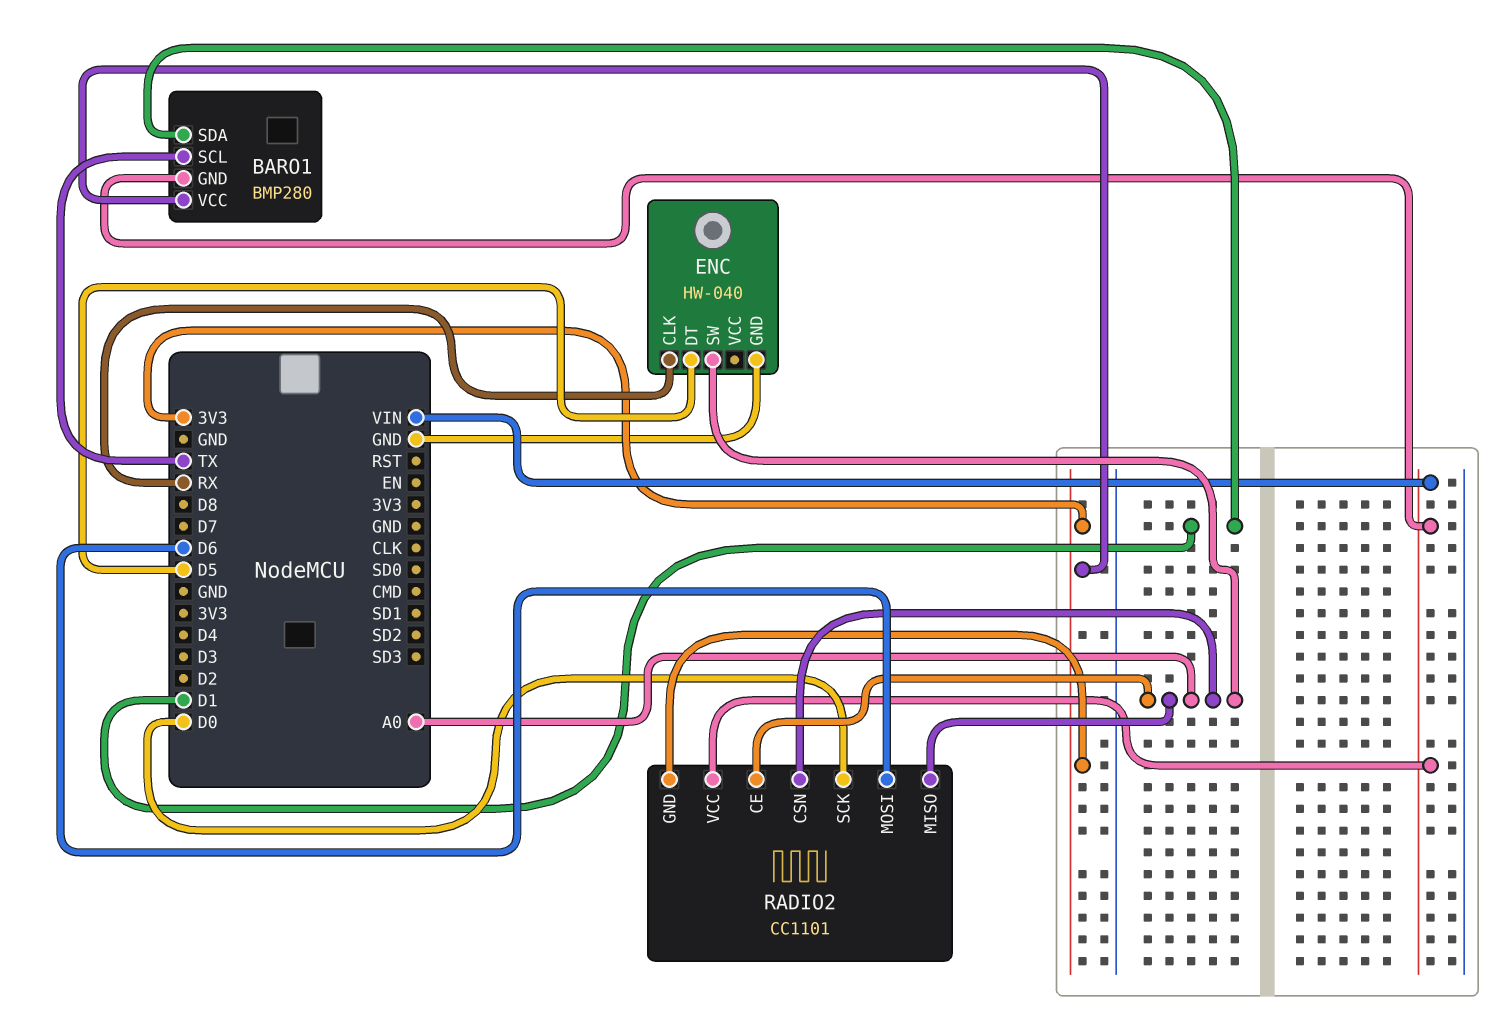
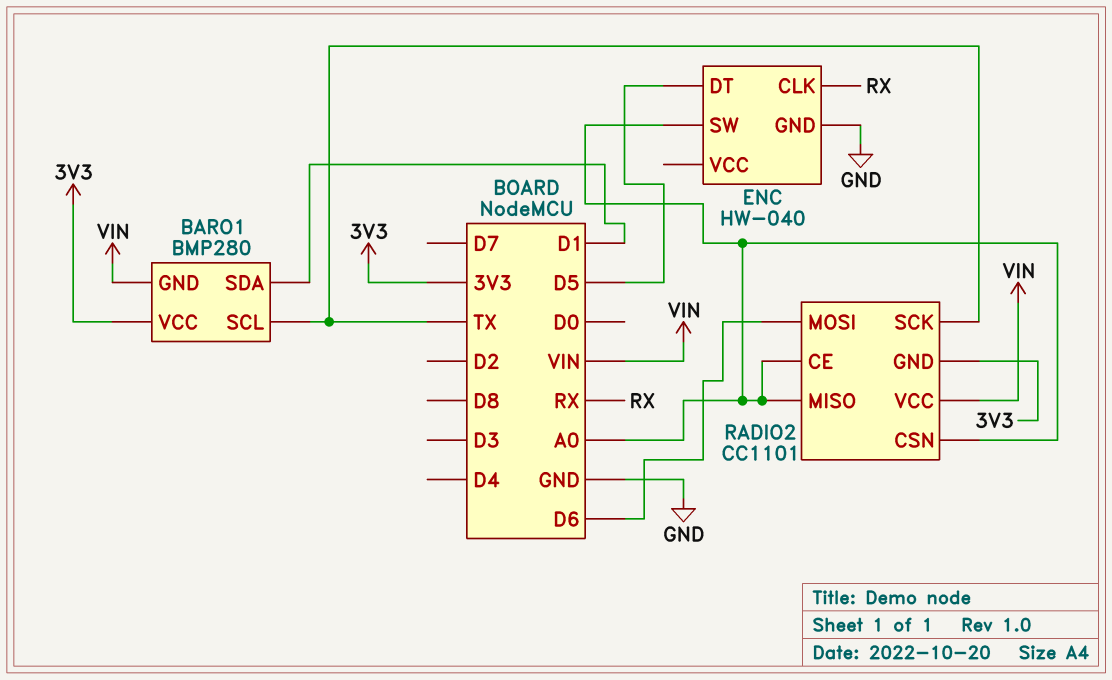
RADIO2 pin SCK: D0 -> TX

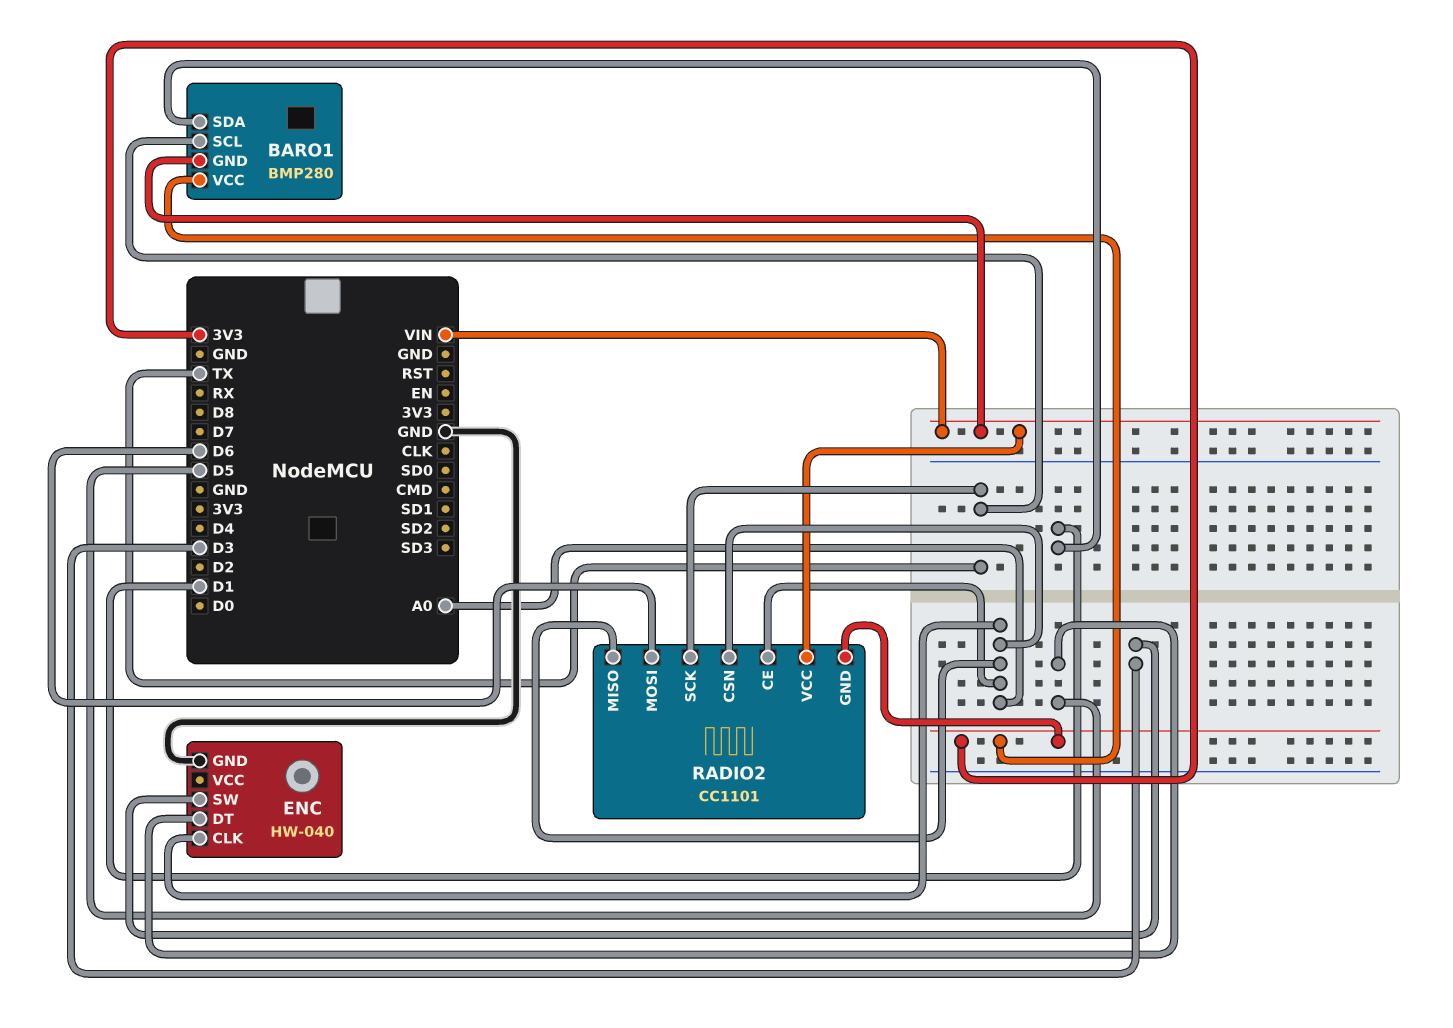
ENC pin CLK: RX -> A0
ENC pin SW: A0 -> D3

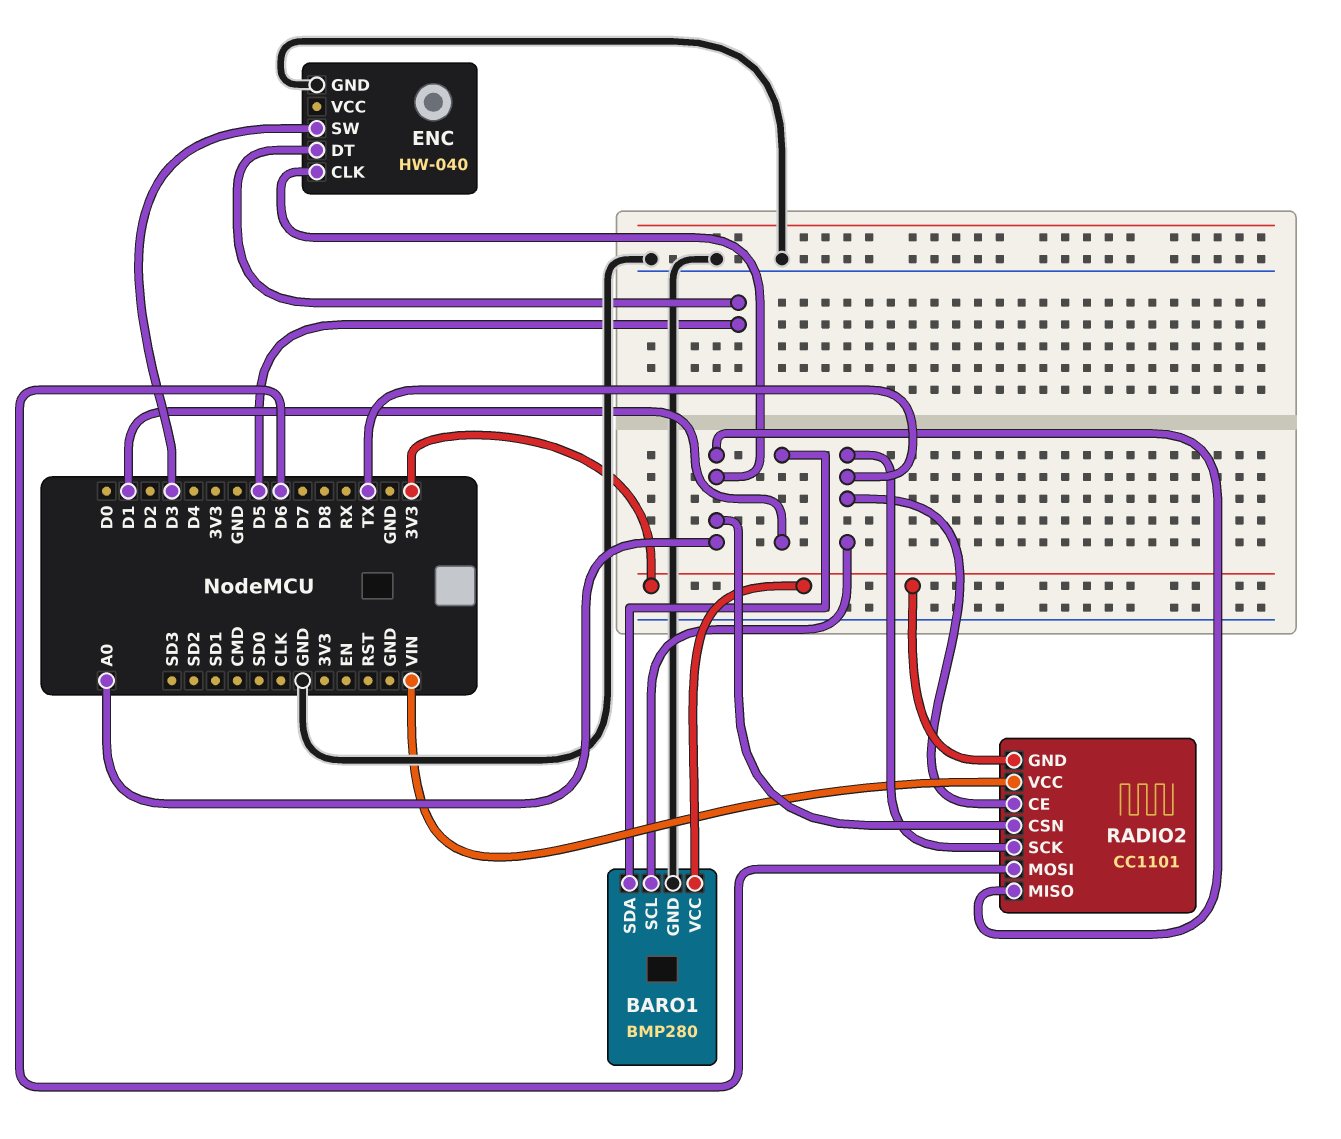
BARO1 pin GND: VIN -> GND
RADIO2 pin CE: A0 -> TX

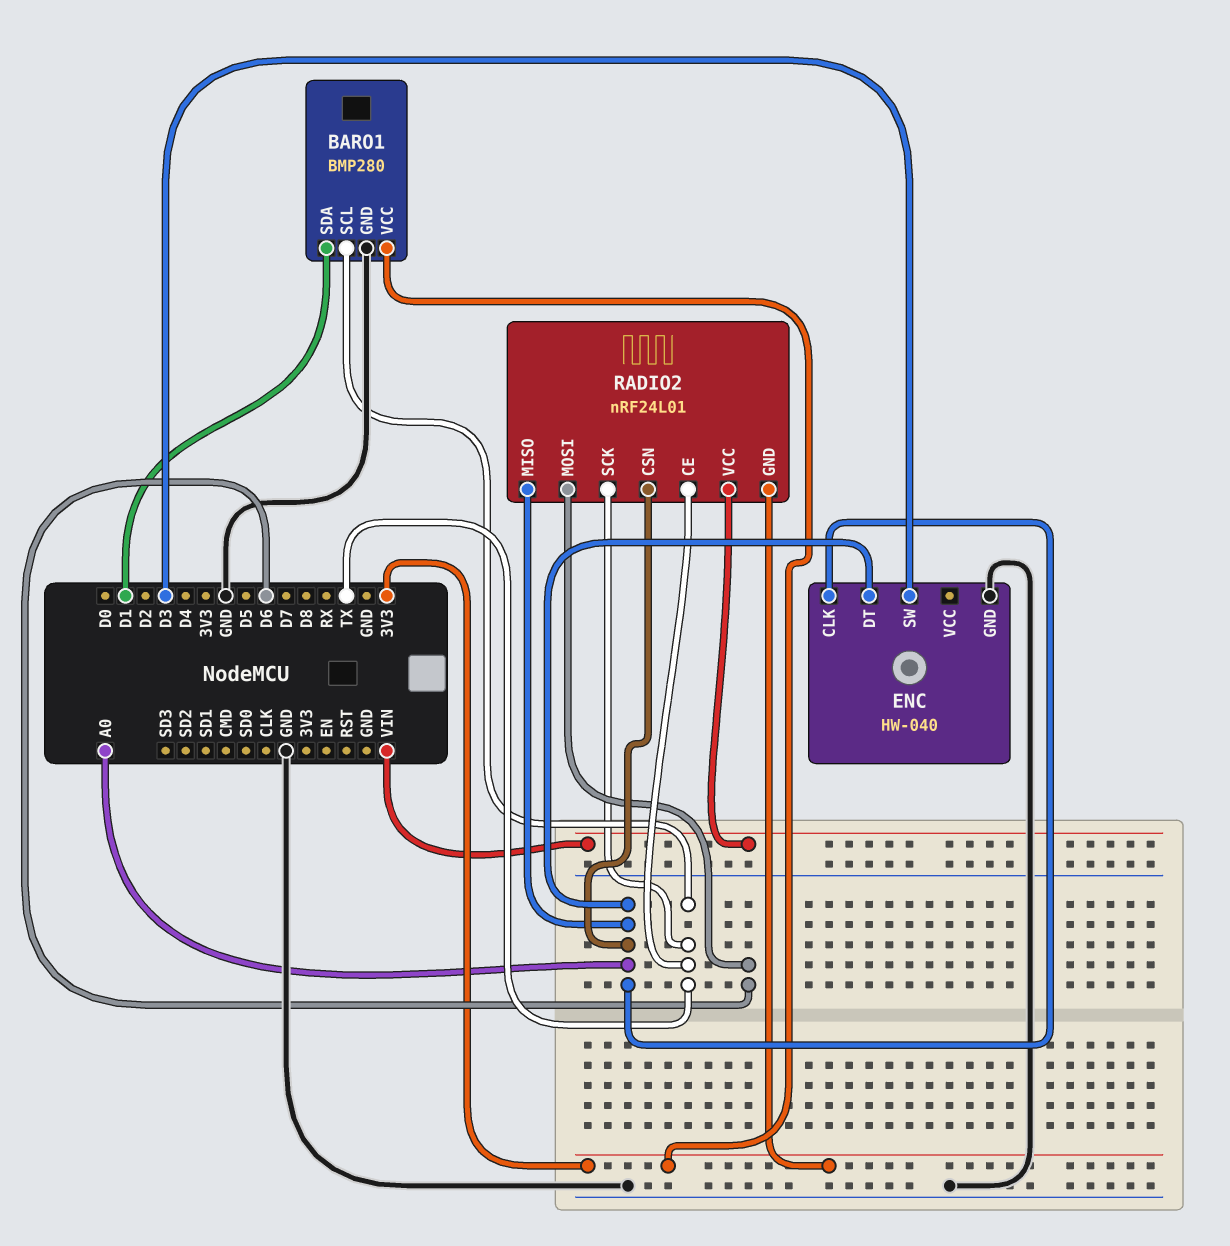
ENC pin DT: D5 -> A0
RADIO2: CC1101 -> nRF24L01

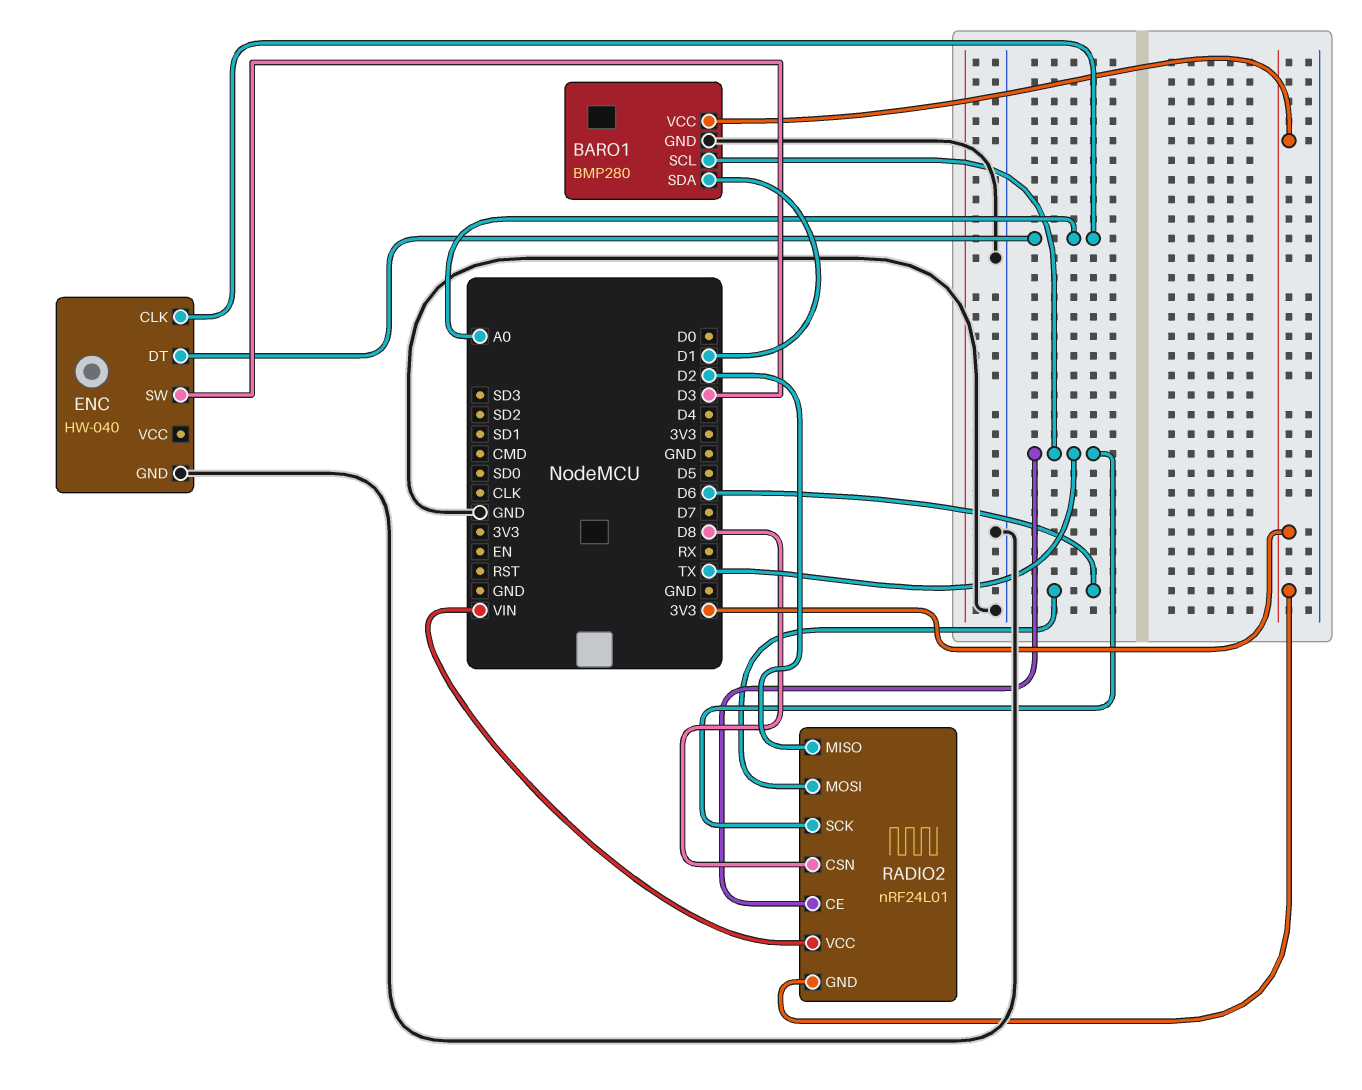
RADIO2 pin CSN: A0 -> D8
RADIO2 pin MISO: A0 -> D2

